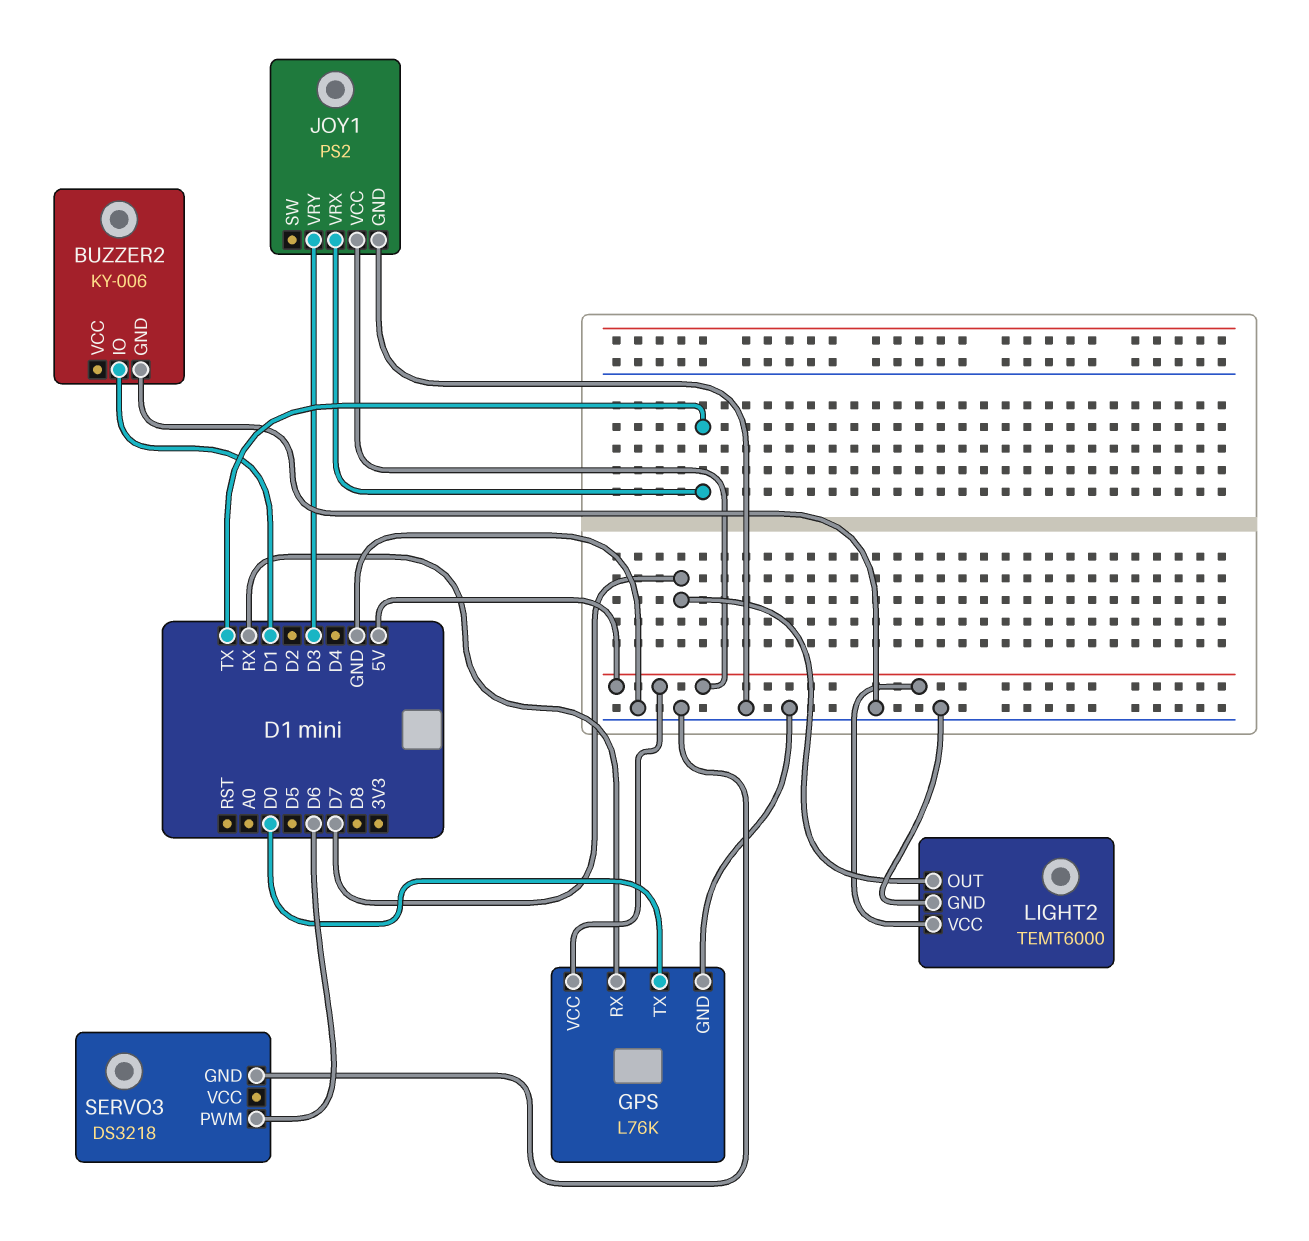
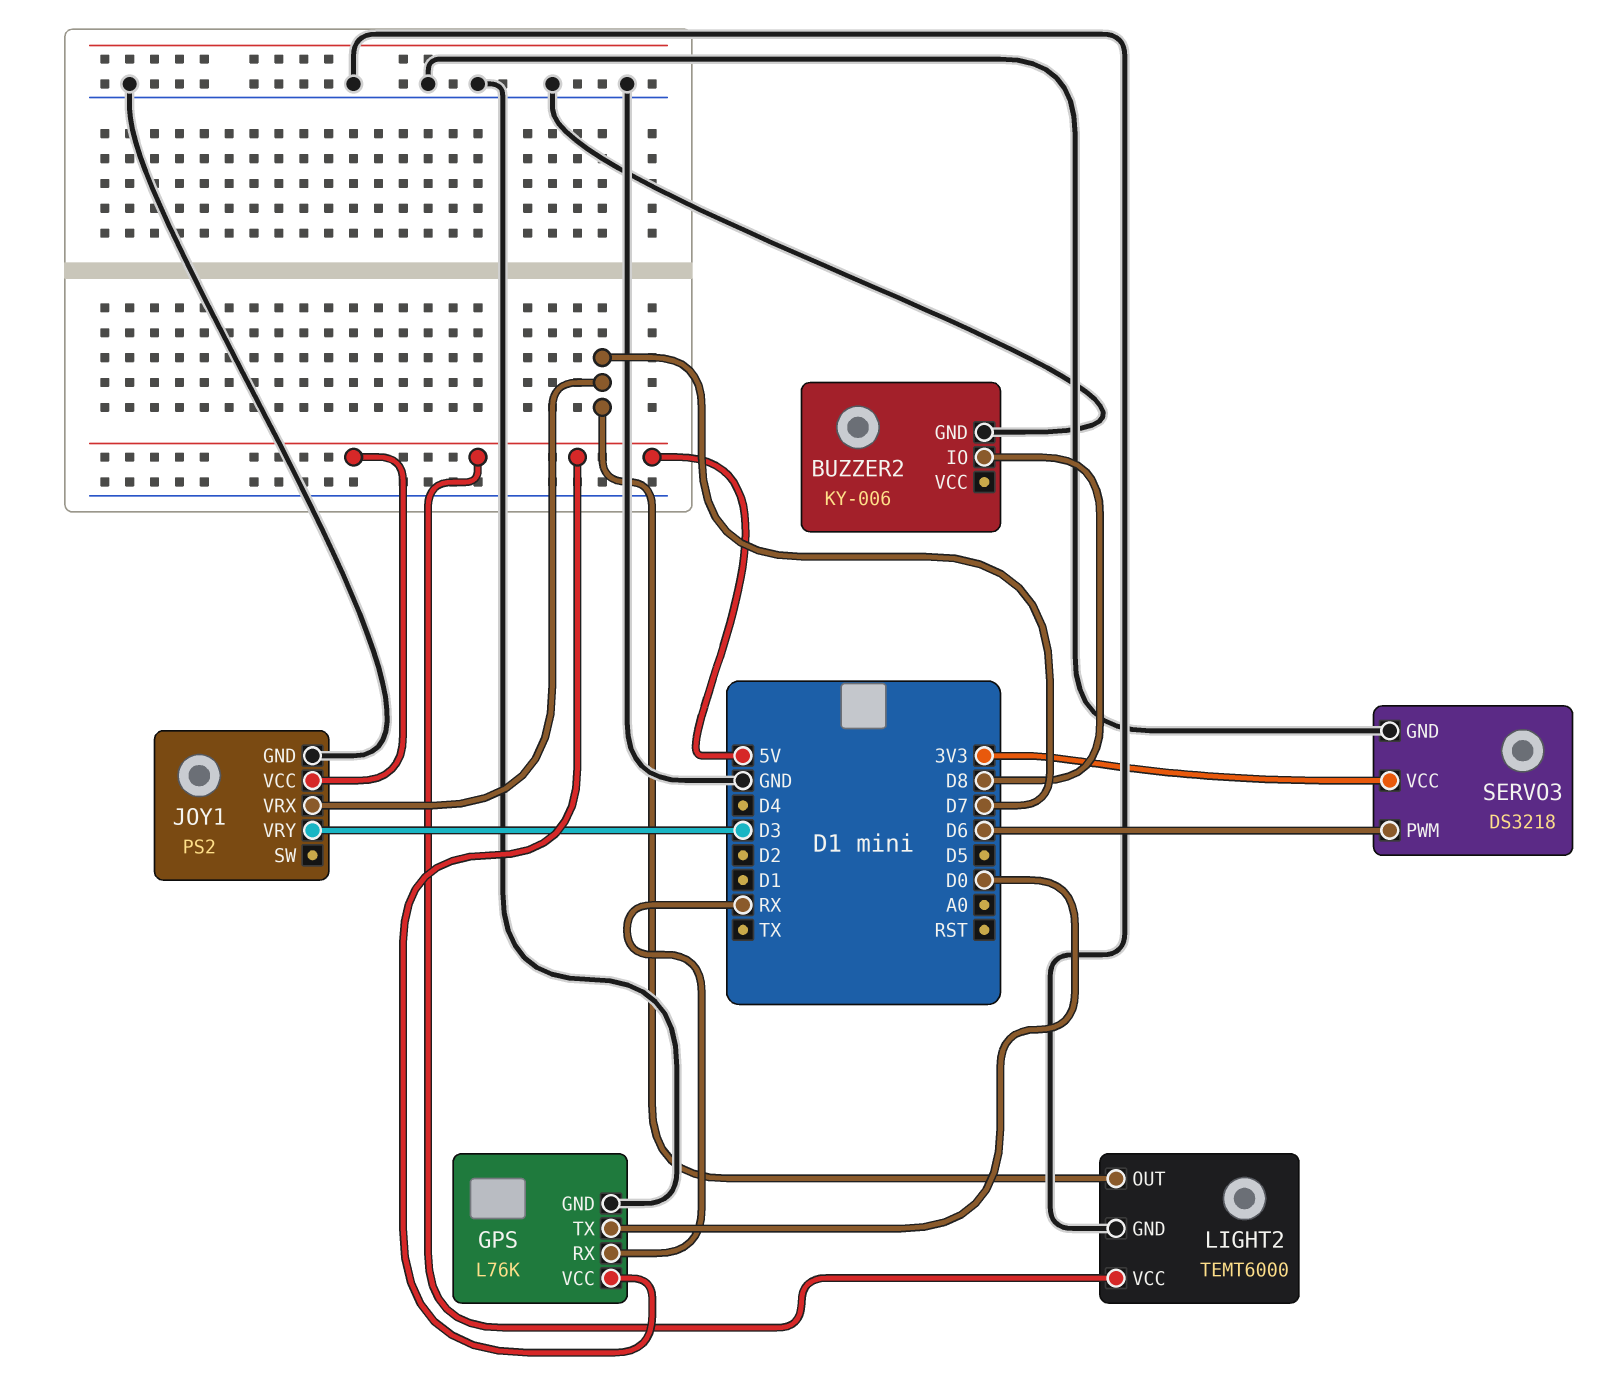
BUZZER2 pin IO: D1 -> D8
JOY1 pin VRX: TX -> D7
SERVO3 pin VCC: none -> 3V3

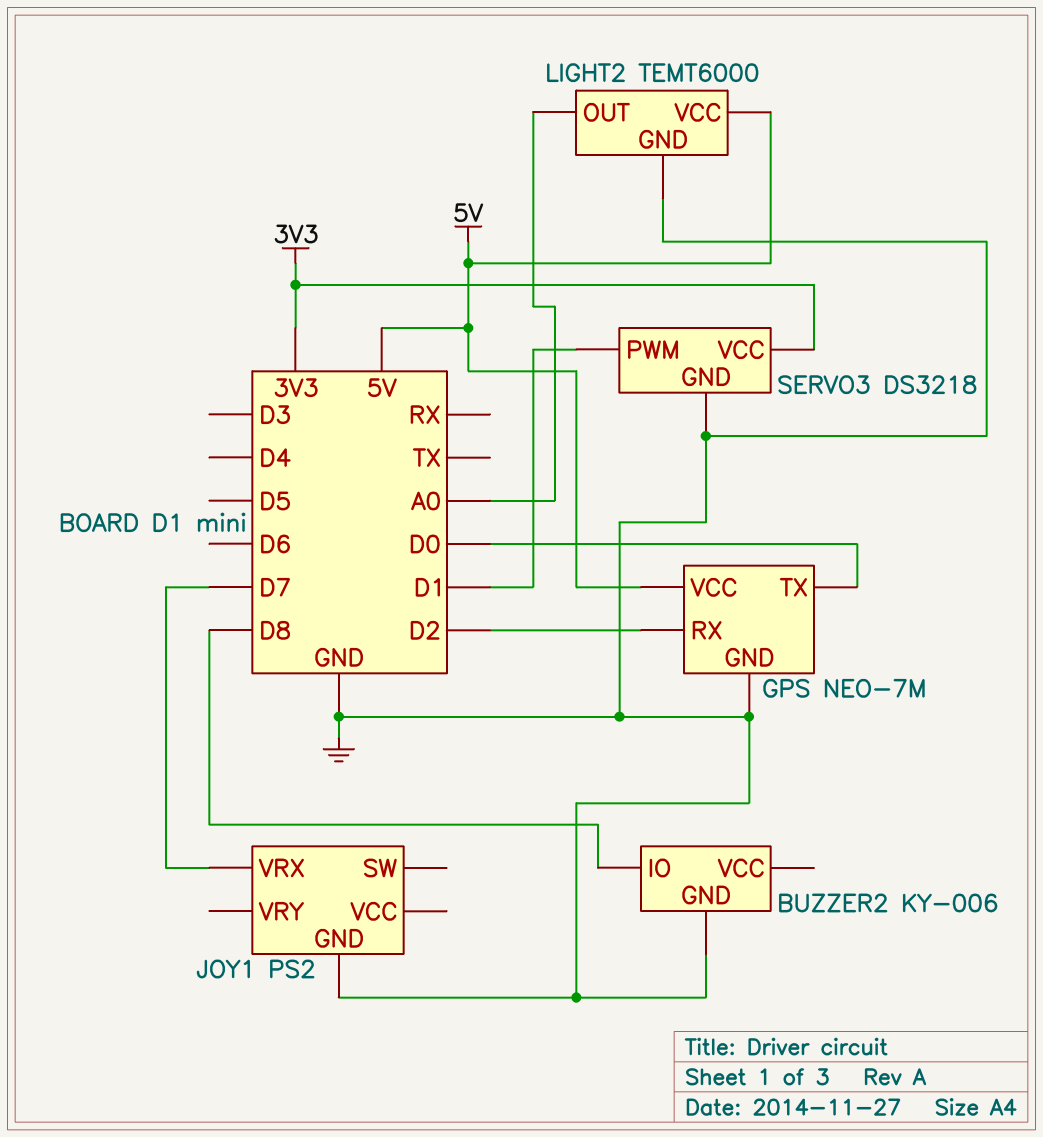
GPS: L76K -> NEO-7M
GPS pin RX: RX -> D2
JOY1 pin VCC: 5V -> none
JOY1 pin VRY: D3 -> none
LIGHT2 pin OUT: D7 -> A0
SERVO3 pin PWM: D6 -> D1

